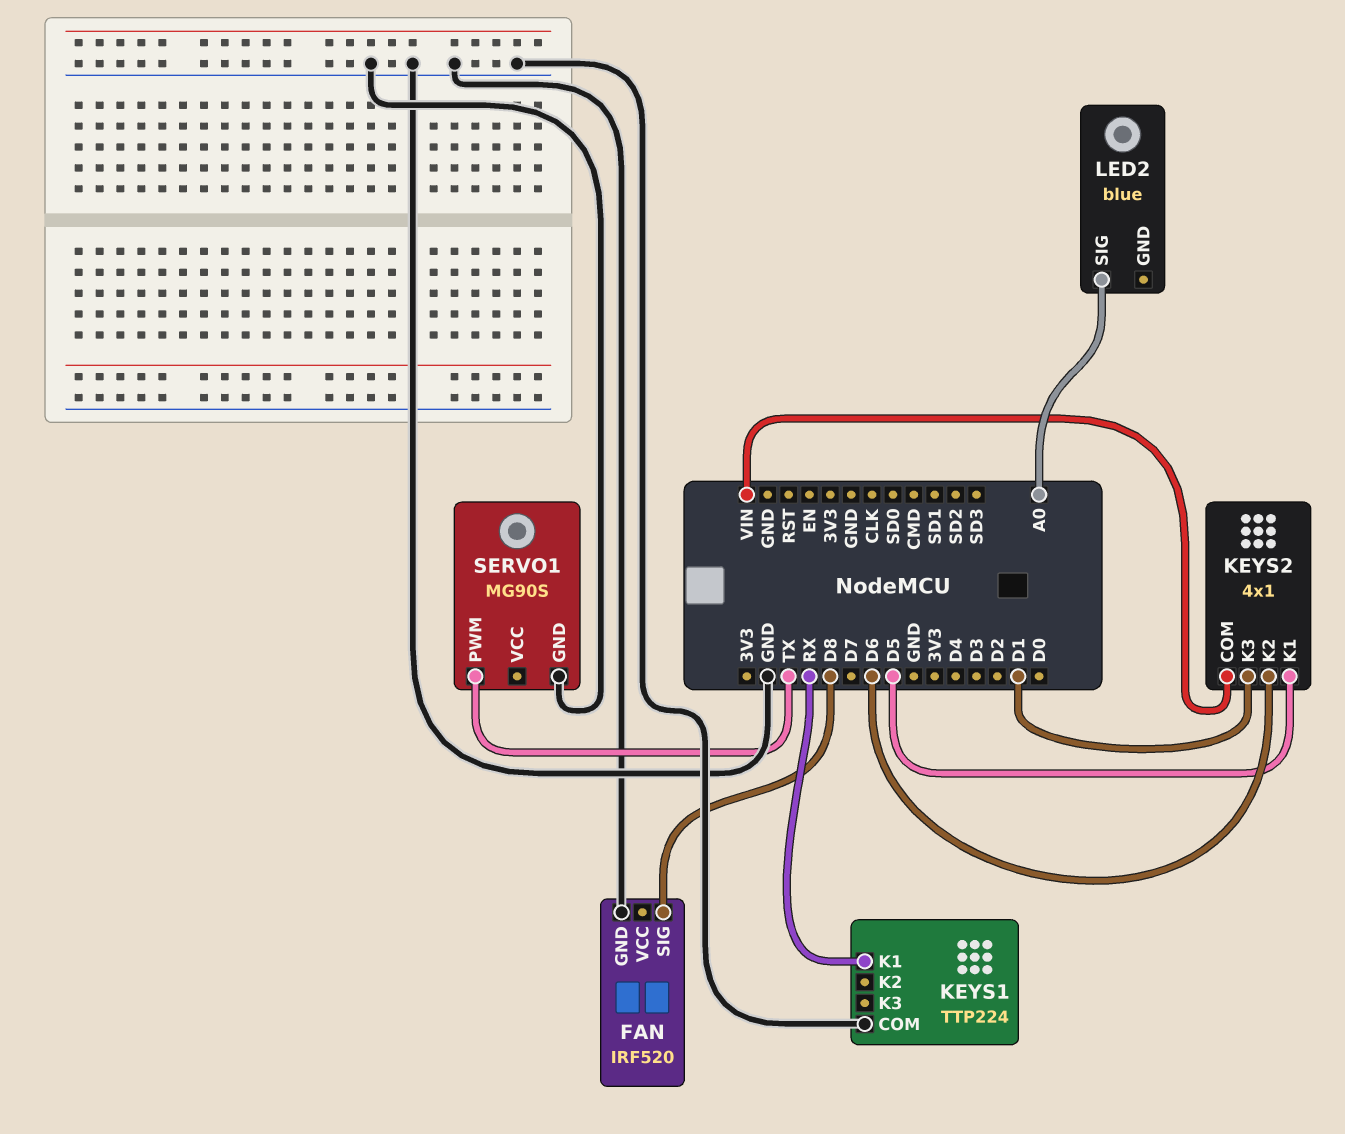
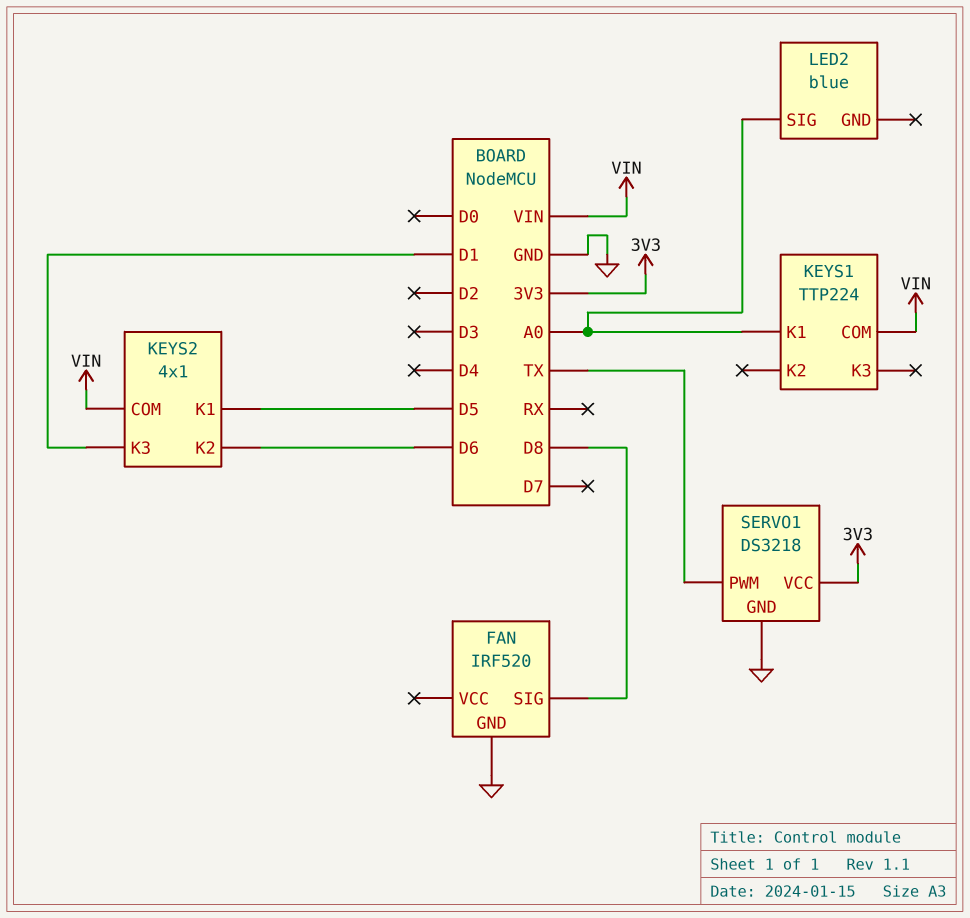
KEYS1 pin COM: GND -> VIN
KEYS1 pin K1: RX -> A0
SERVO1: MG90S -> DS3218
SERVO1 pin VCC: none -> 3V3

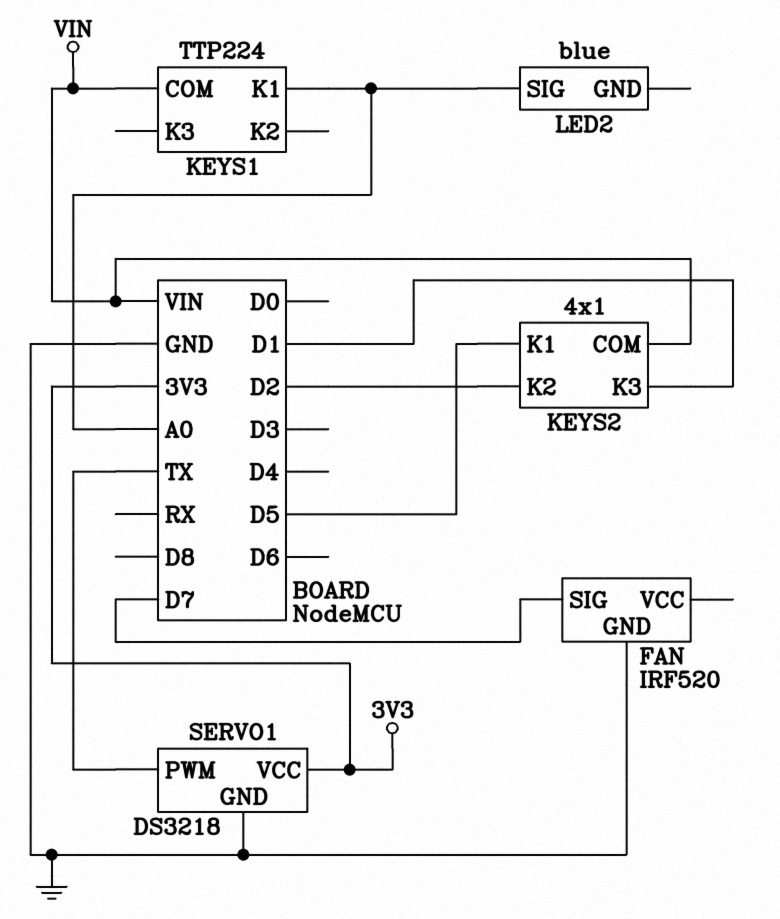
FAN pin SIG: D8 -> D7
KEYS2 pin K2: D6 -> D2

